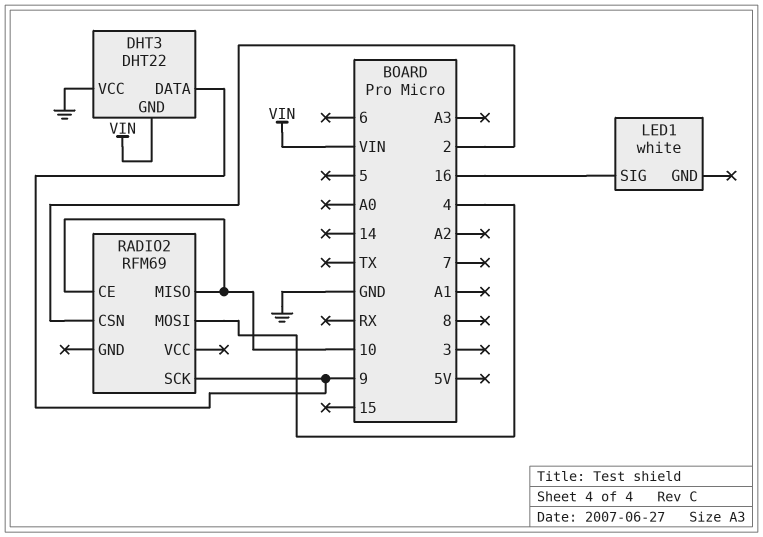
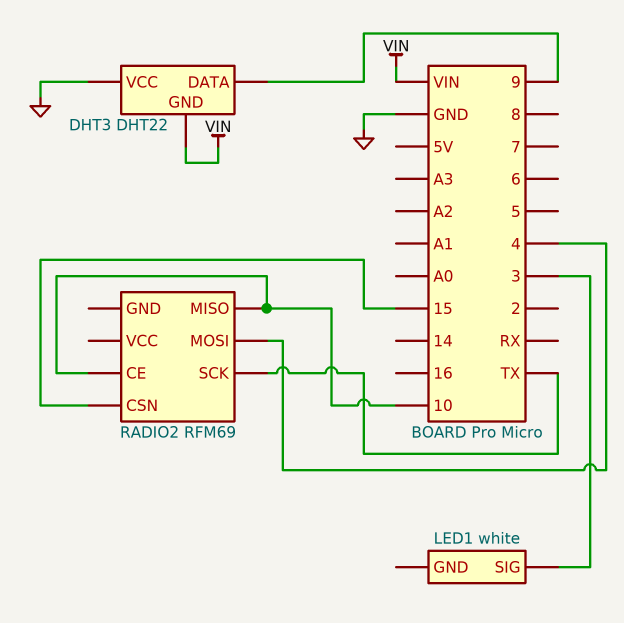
LED1 pin SIG: 16 -> 3
RADIO2 pin CSN: 2 -> 15
RADIO2 pin SCK: 9 -> TX

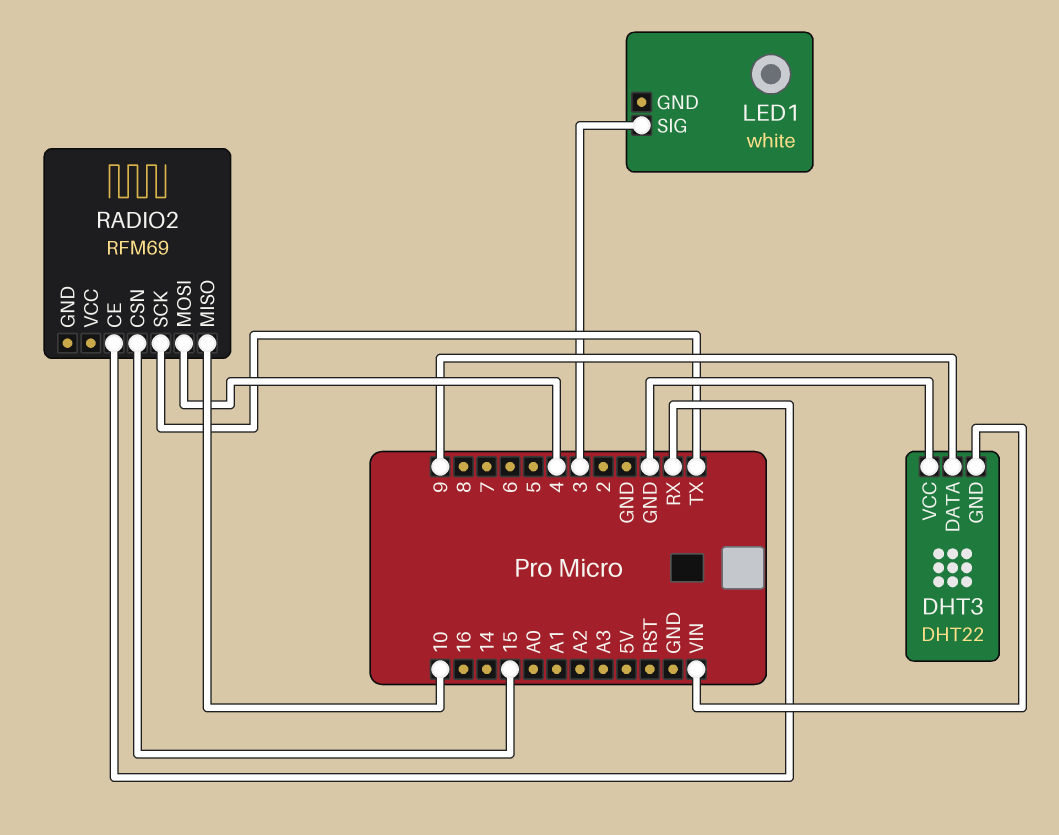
RADIO2 pin CE: 10 -> RX

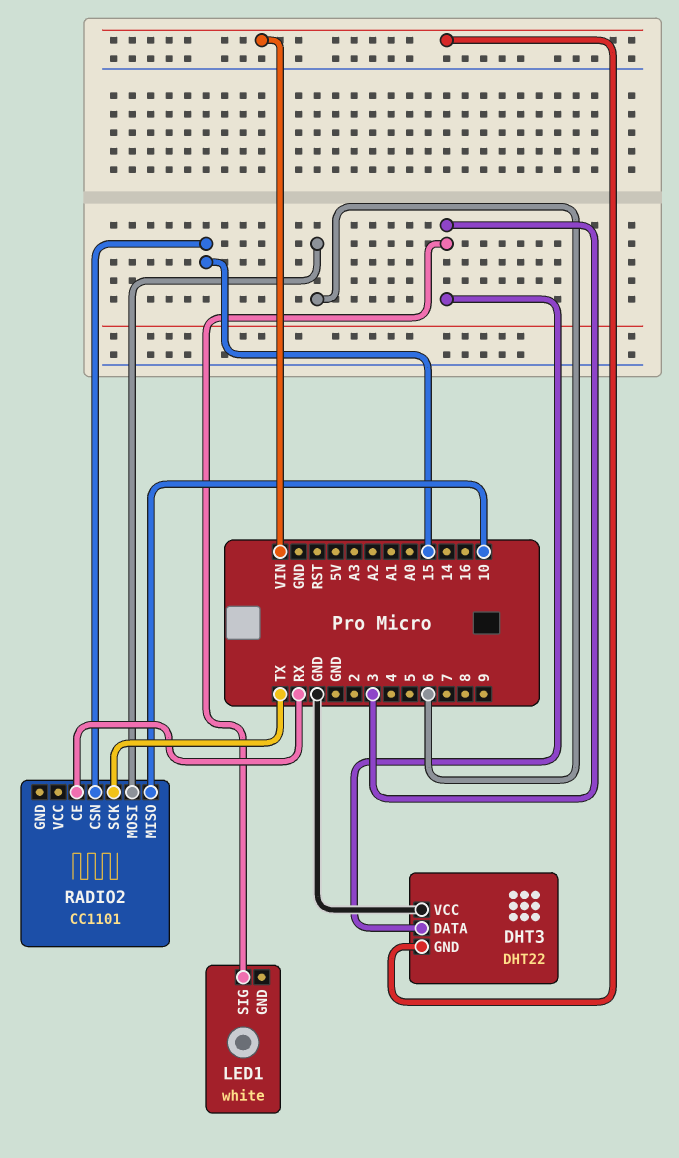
DHT3 pin DATA: 9 -> 3
RADIO2: RFM69 -> CC1101
RADIO2 pin MOSI: 4 -> 6

